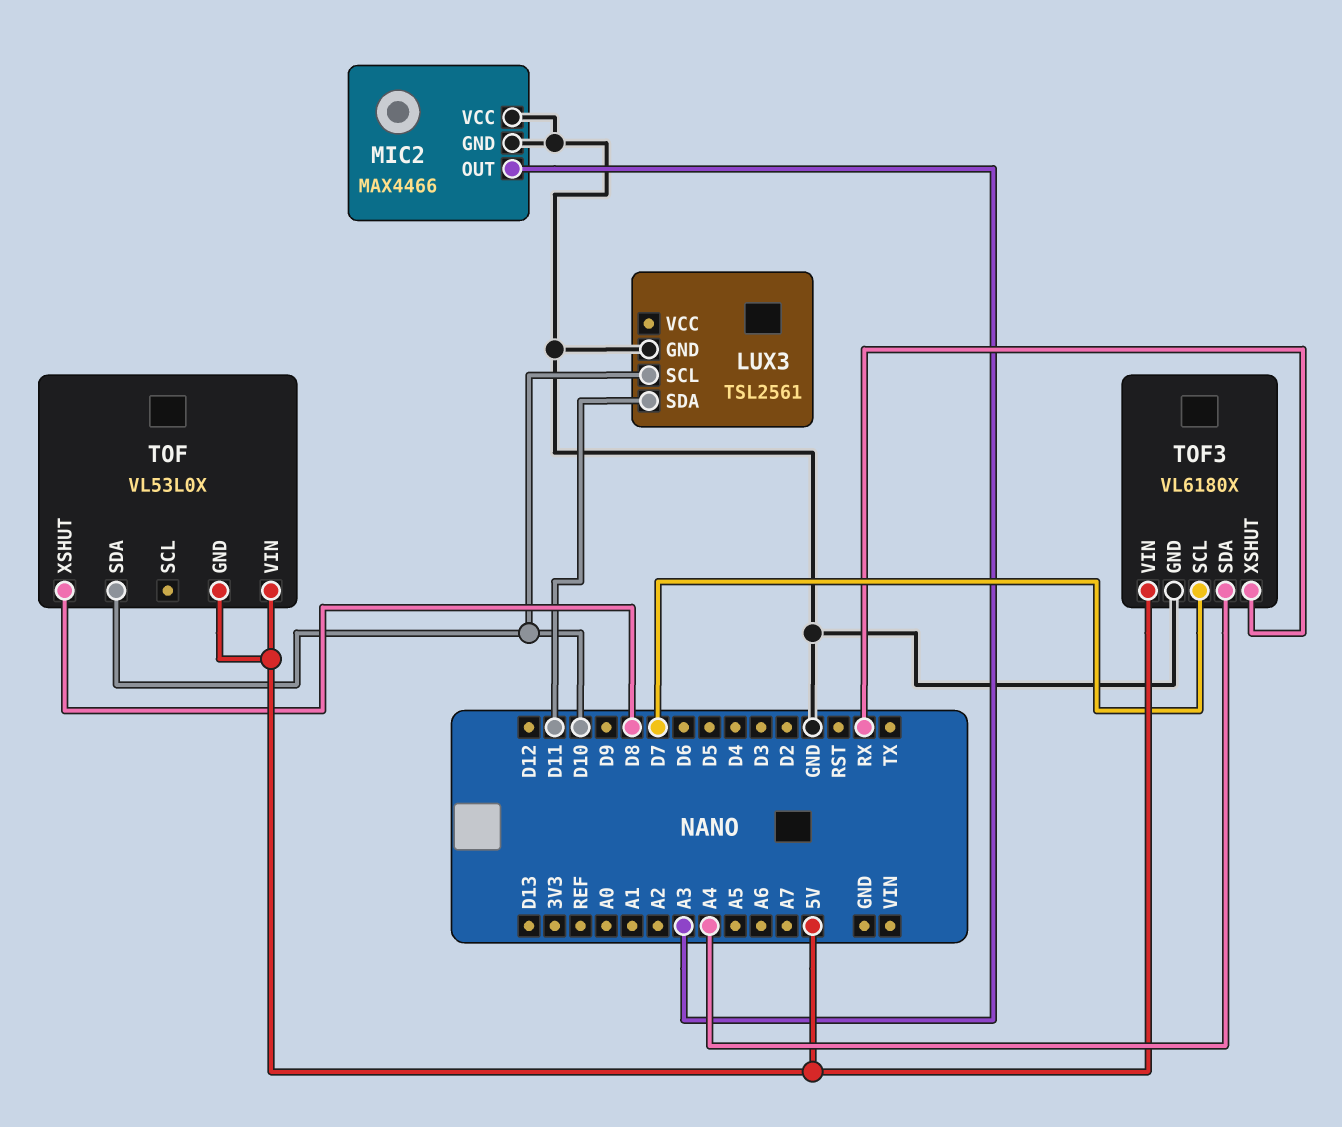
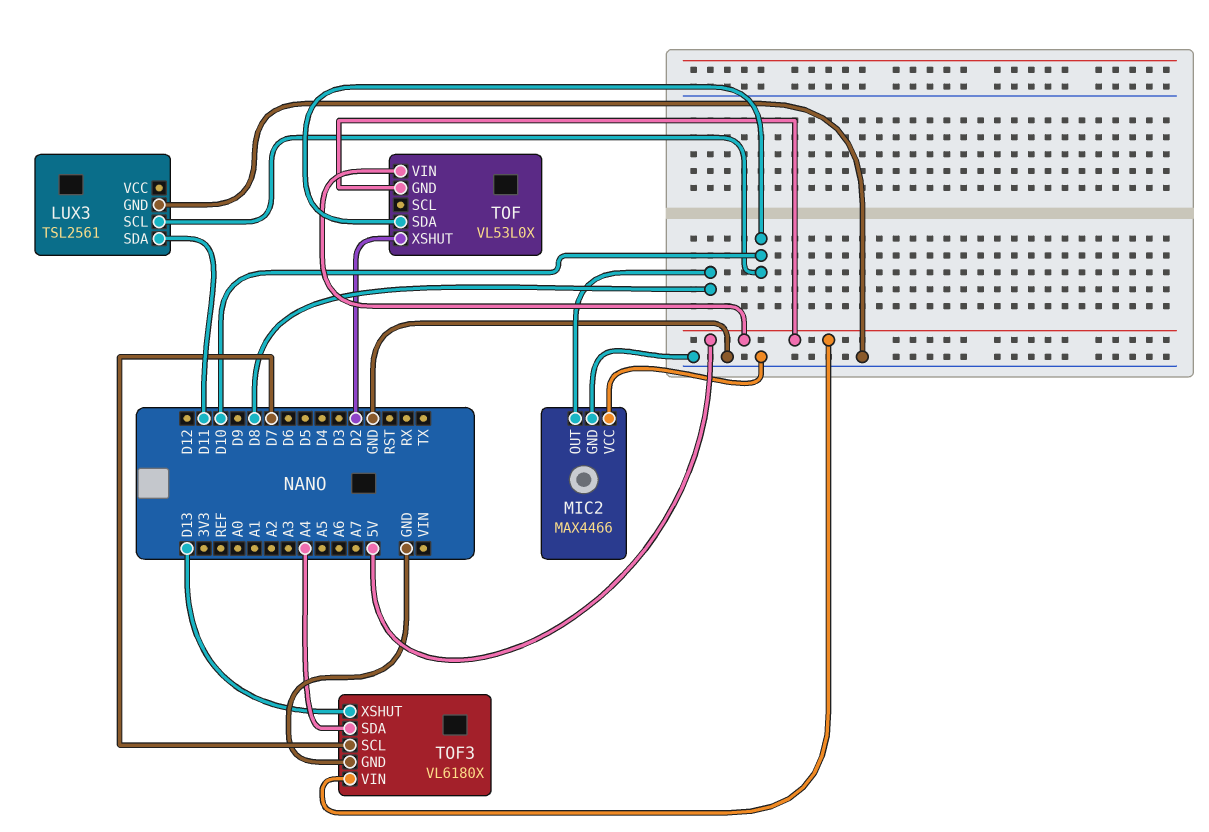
MIC2 pin OUT: A3 -> D8
TOF pin XSHUT: D8 -> D2
TOF3 pin XSHUT: RX -> D13

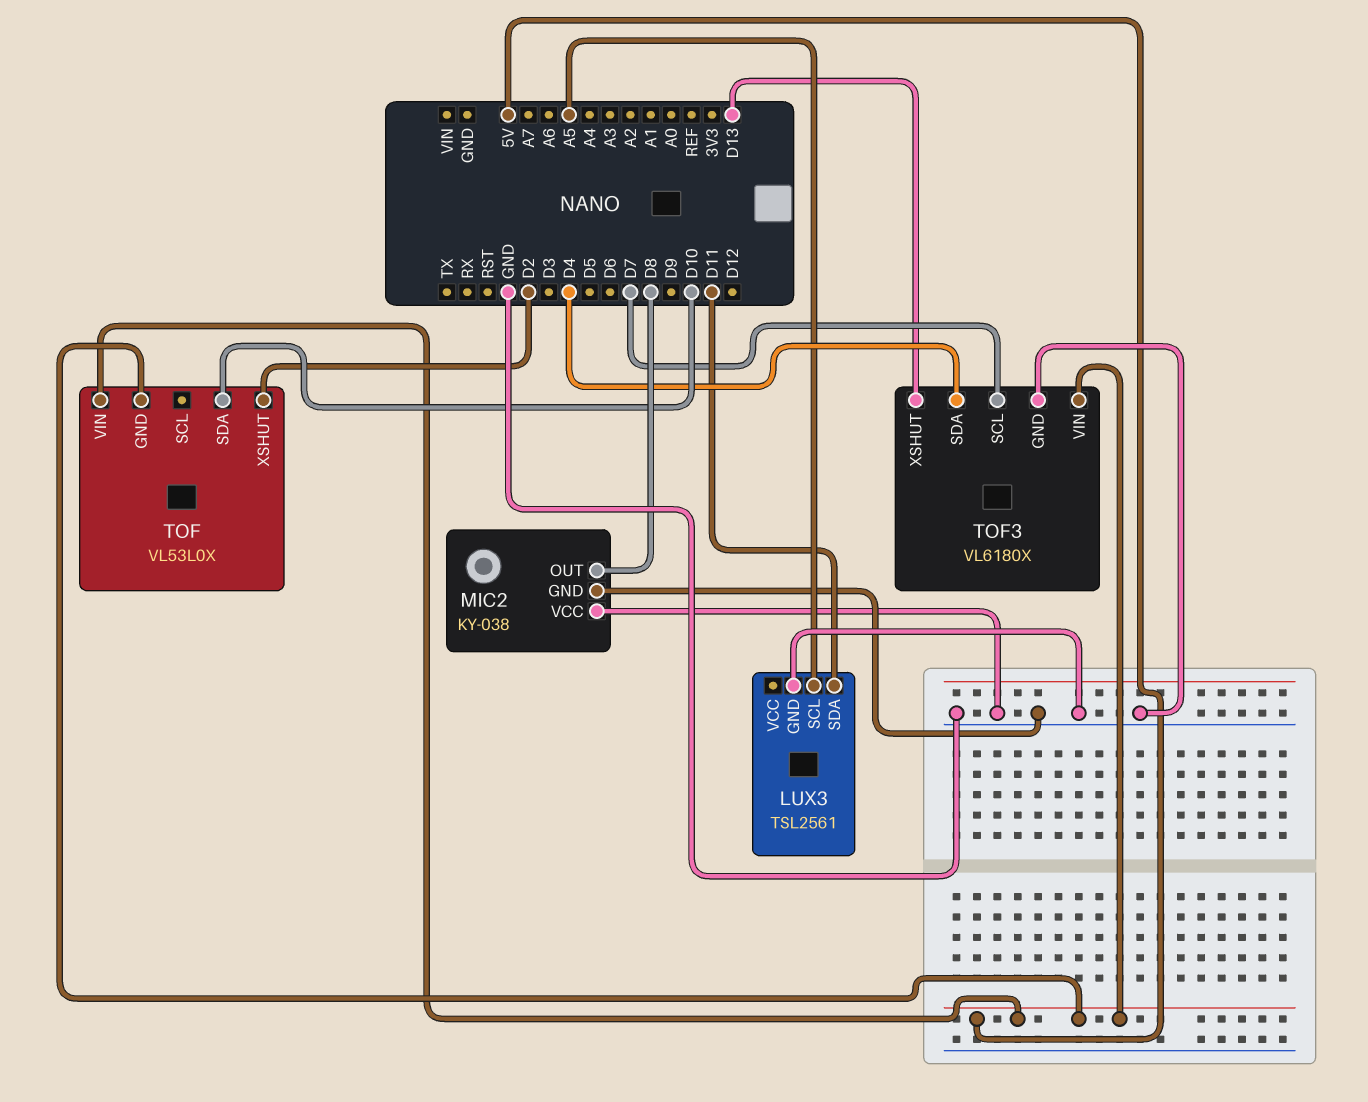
LUX3 pin SCL: D10 -> A5
MIC2: MAX4466 -> KY-038
TOF3 pin SDA: A4 -> D4

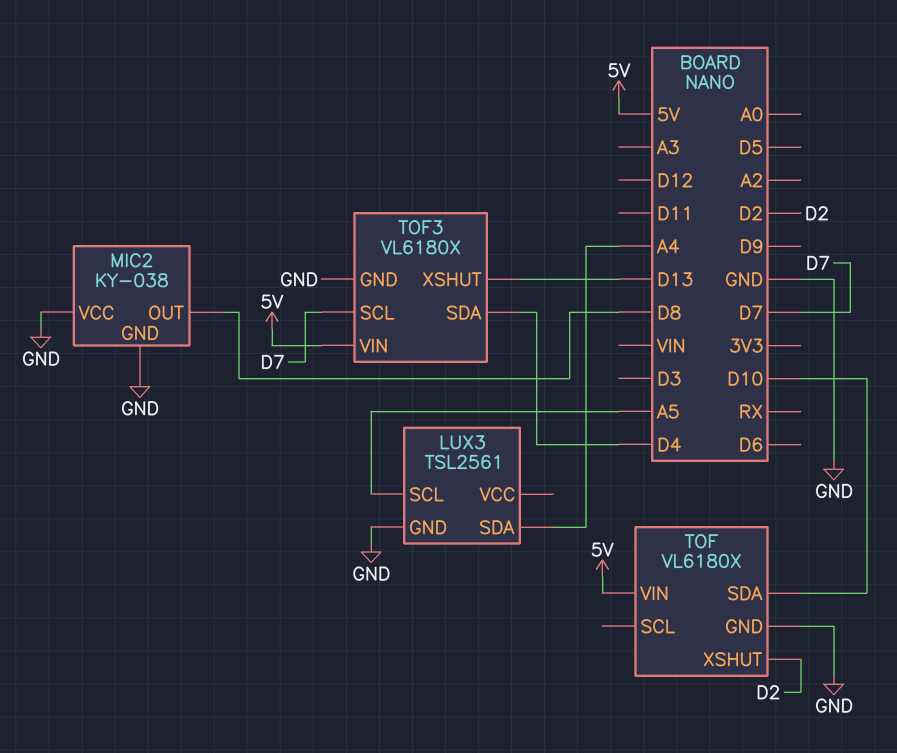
LUX3 pin SDA: D11 -> A4
TOF: VL53L0X -> VL6180X
TOF pin GND: 5V -> GND

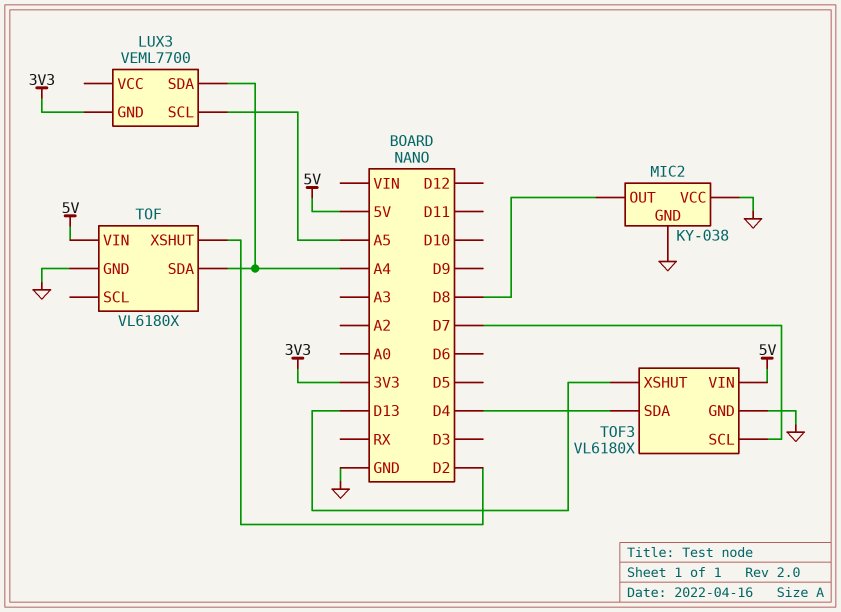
LUX3: TSL2561 -> VEML7700
LUX3 pin GND: GND -> 3V3
TOF pin SDA: D10 -> A4

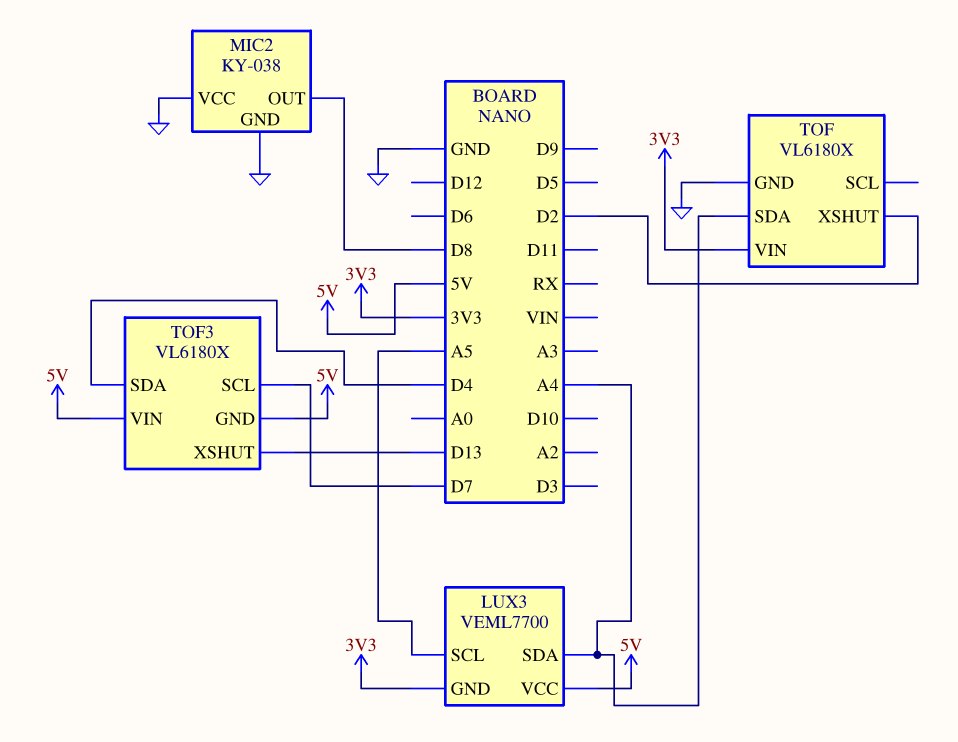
LUX3 pin VCC: none -> 5V
TOF pin VIN: 5V -> 3V3
TOF3 pin GND: GND -> 5V

